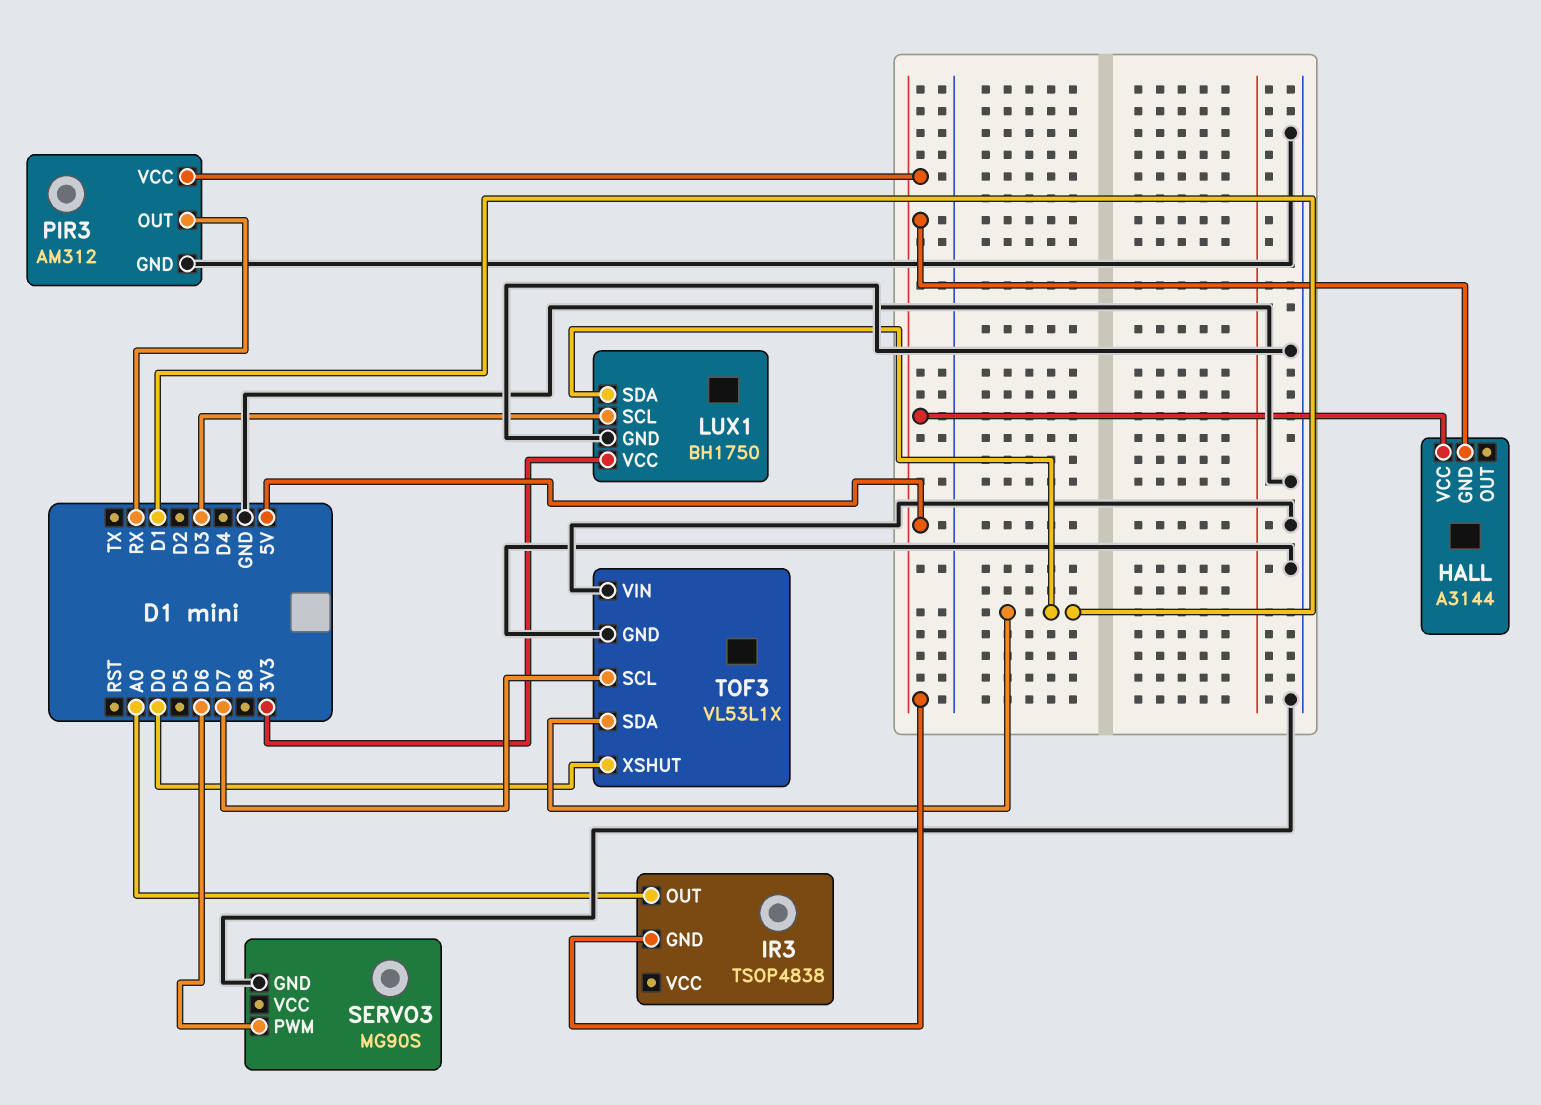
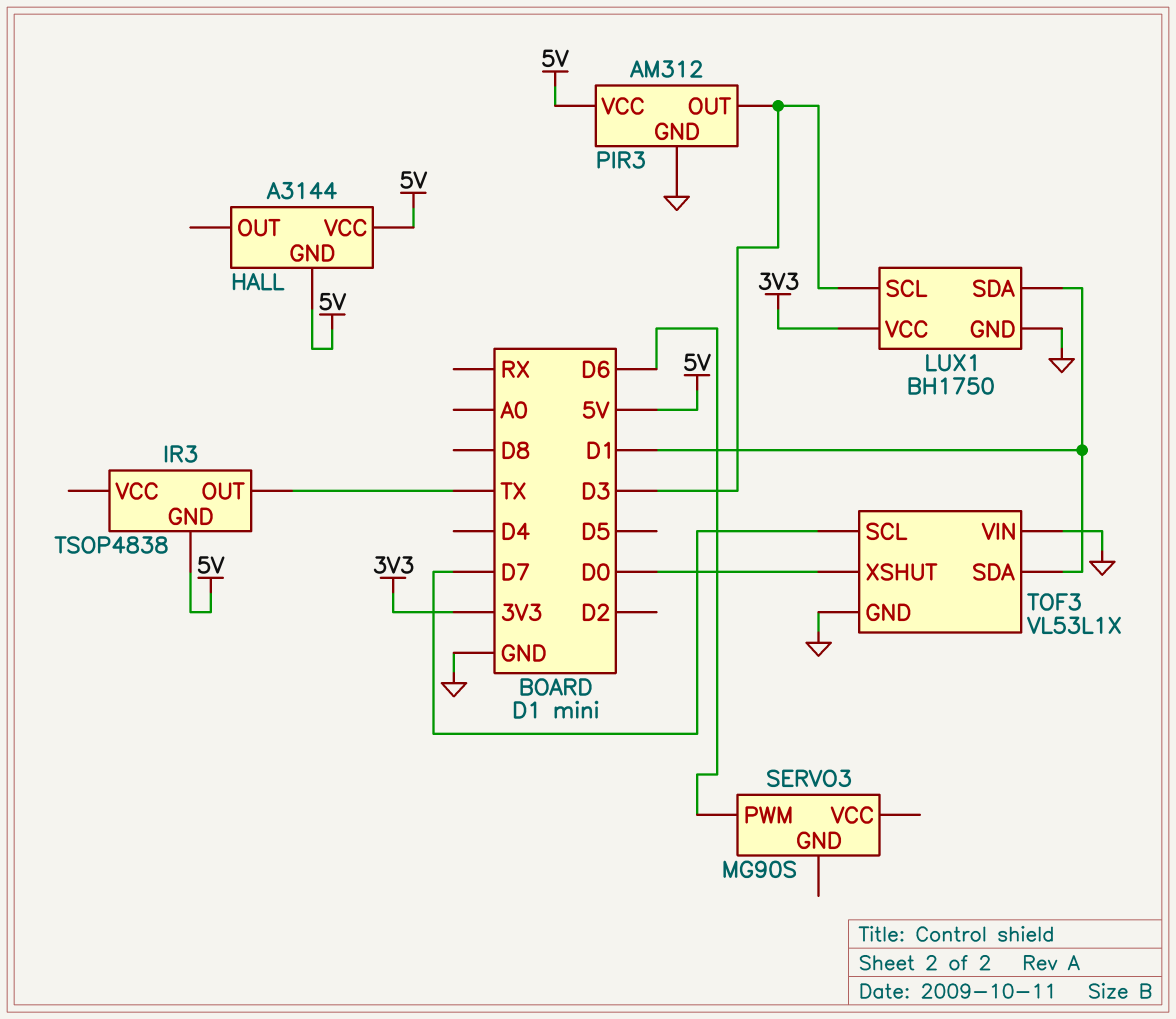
IR3 pin OUT: A0 -> TX
PIR3 pin OUT: RX -> D3
SERVO3 pin GND: GND -> none

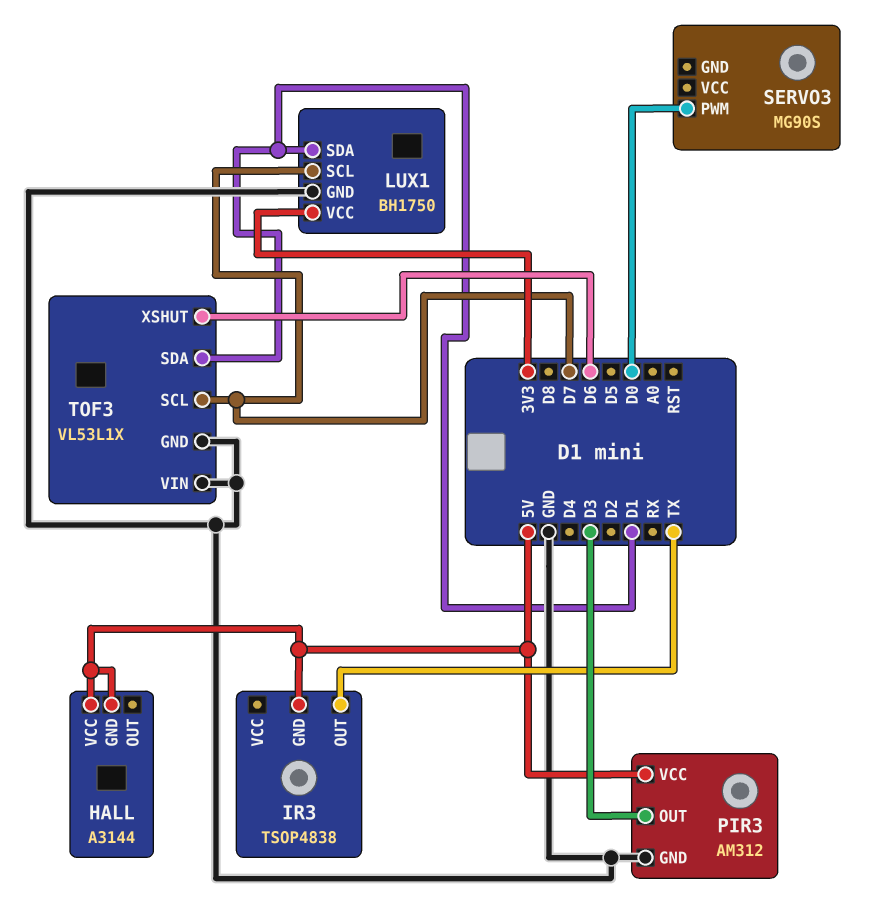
LUX1 pin SCL: D3 -> D7
SERVO3 pin PWM: D6 -> D0
TOF3 pin XSHUT: D0 -> D6

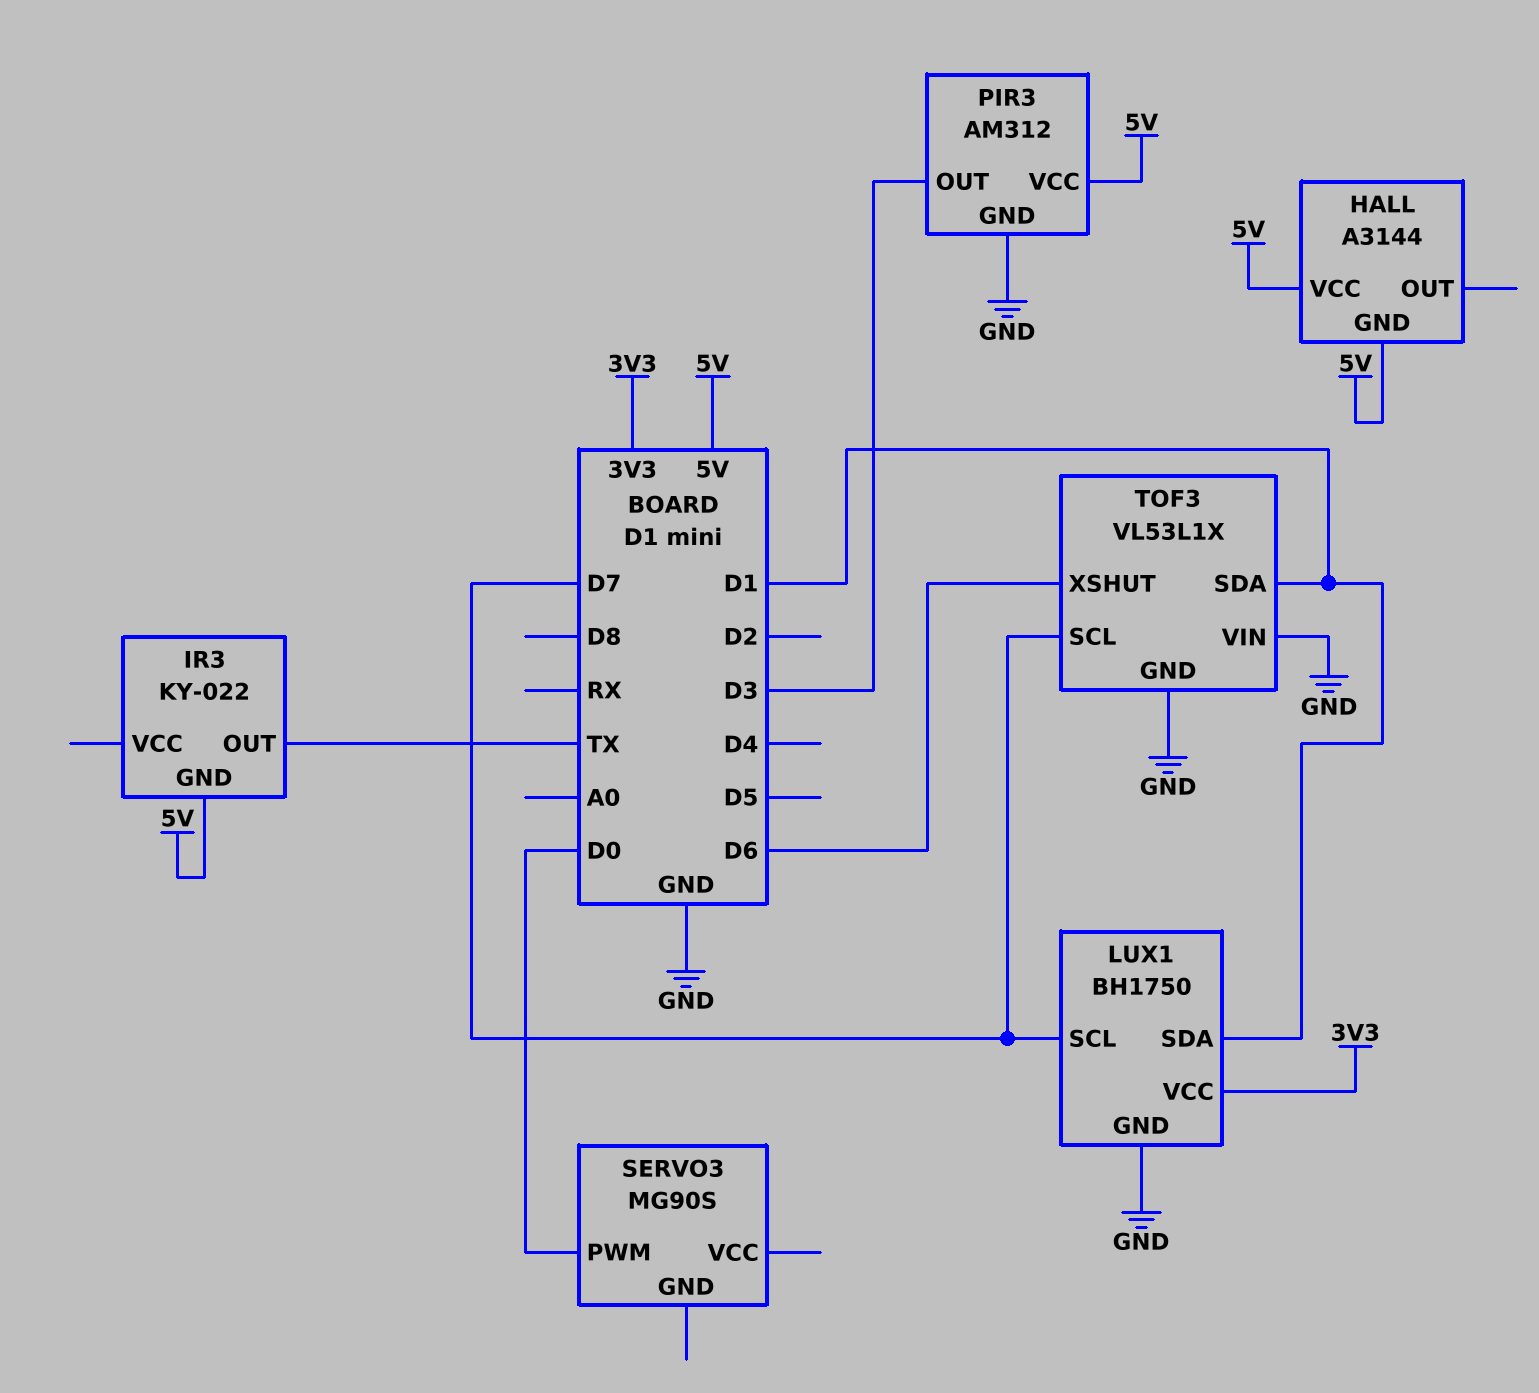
IR3: TSOP4838 -> KY-022

